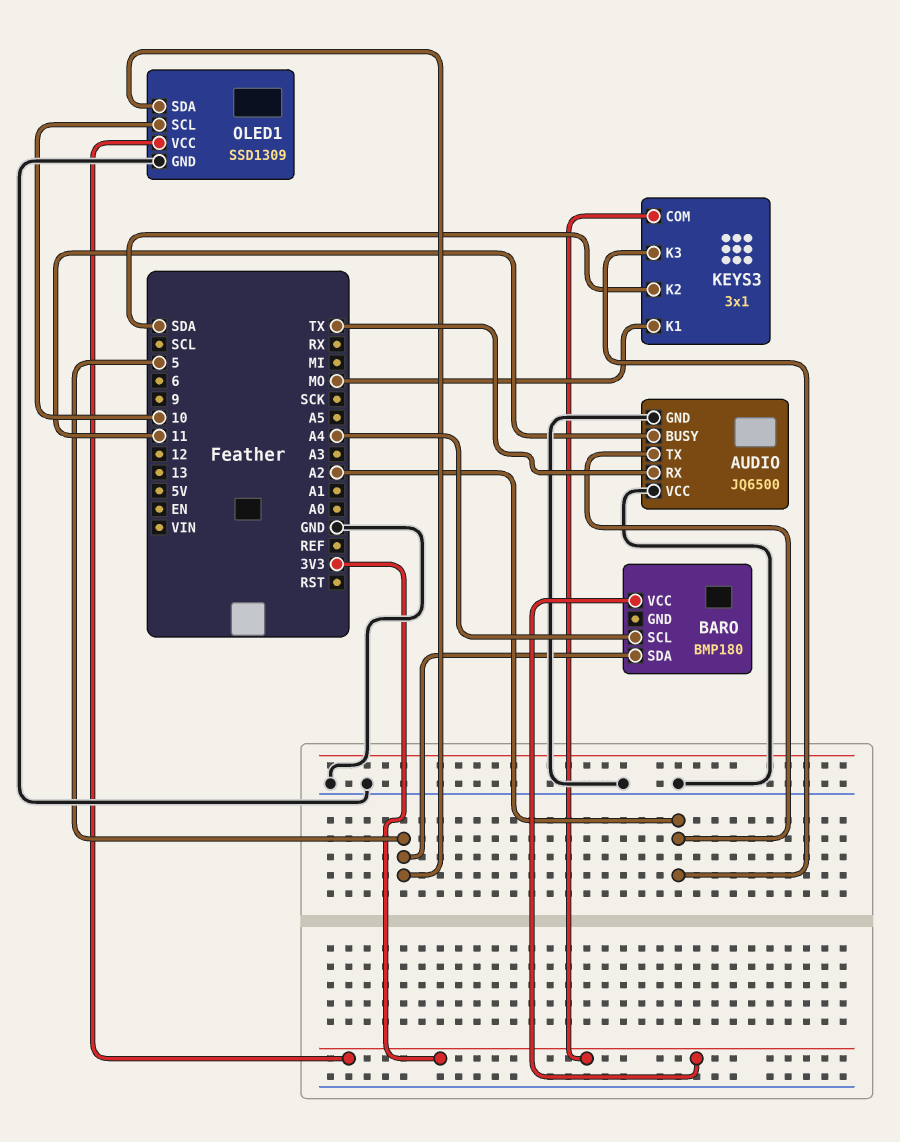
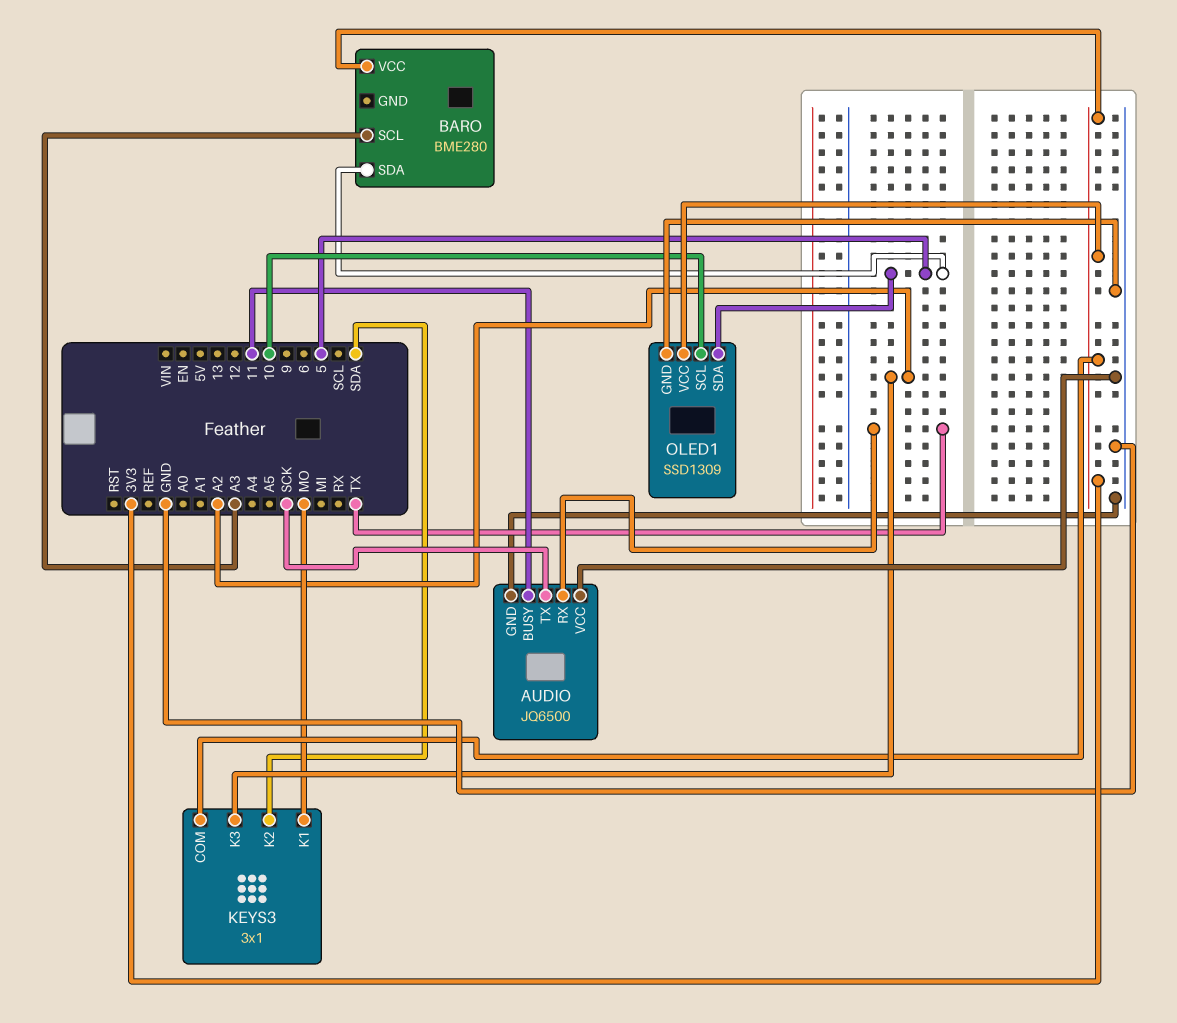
AUDIO pin TX: A2 -> SCK
BARO: BMP180 -> BME280
BARO pin SCL: A4 -> A3

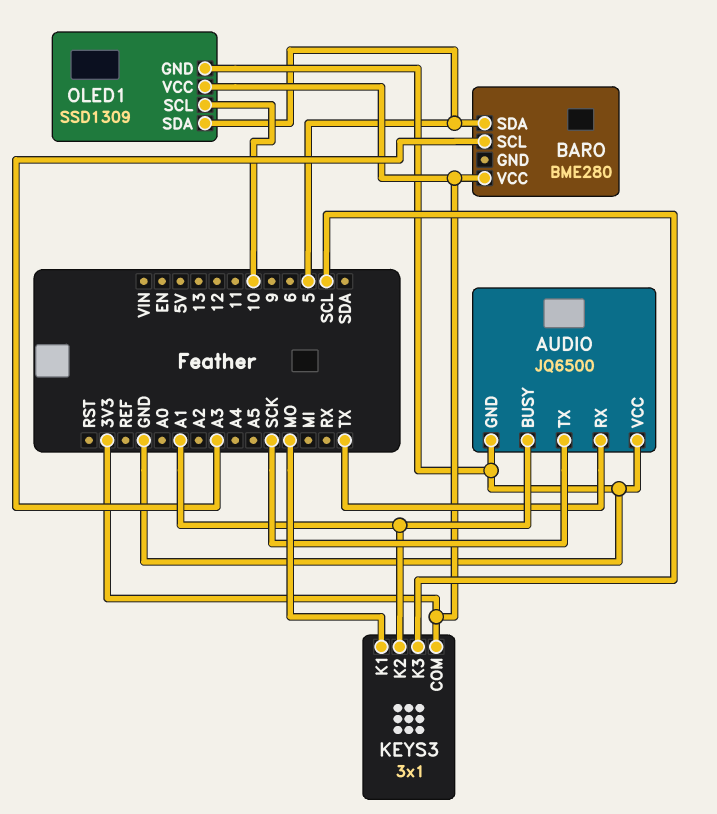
AUDIO pin BUSY: 11 -> A1
KEYS3 pin K2: SDA -> A1
KEYS3 pin K3: A2 -> SCL

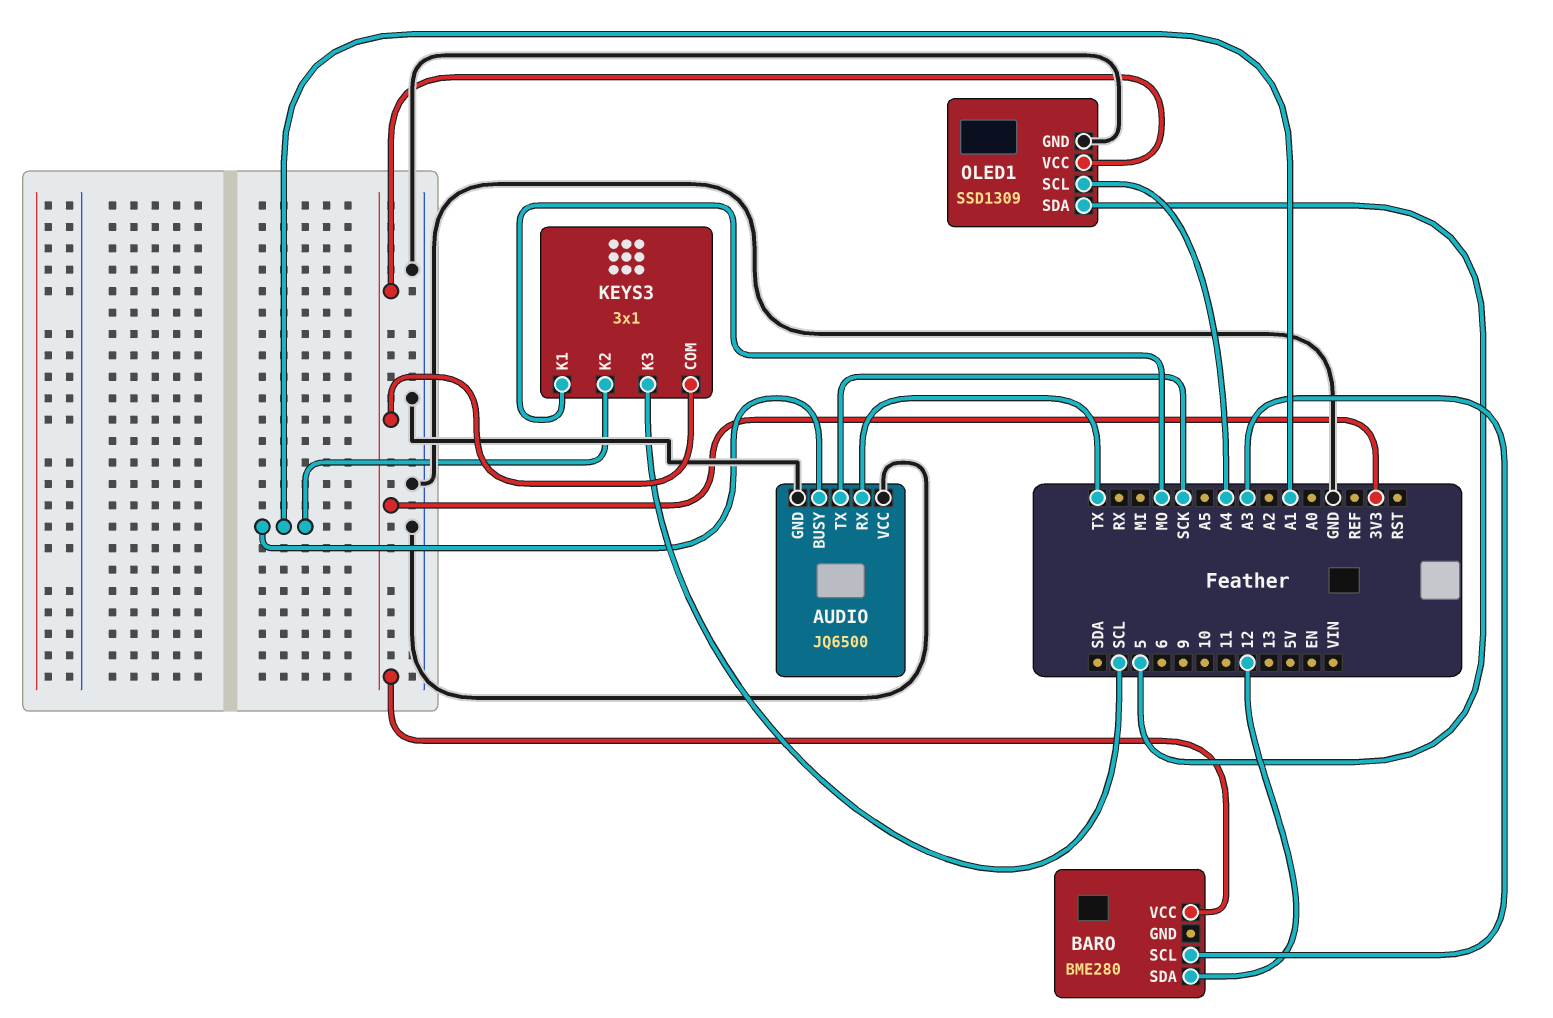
BARO pin SDA: 5 -> 12
OLED1 pin SCL: 10 -> A4

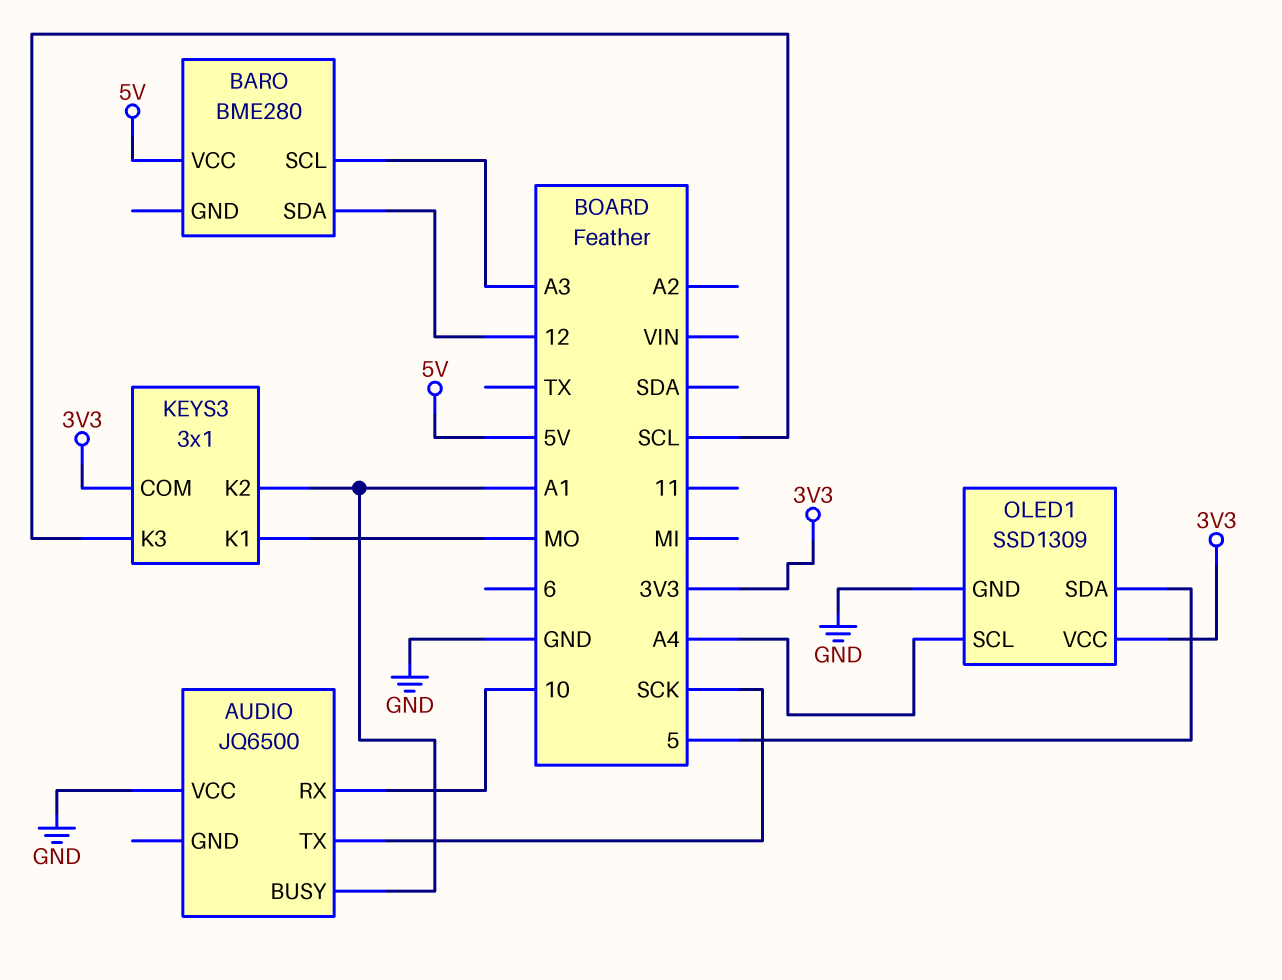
AUDIO pin GND: GND -> none
AUDIO pin RX: TX -> 10
BARO pin VCC: 3V3 -> 5V

